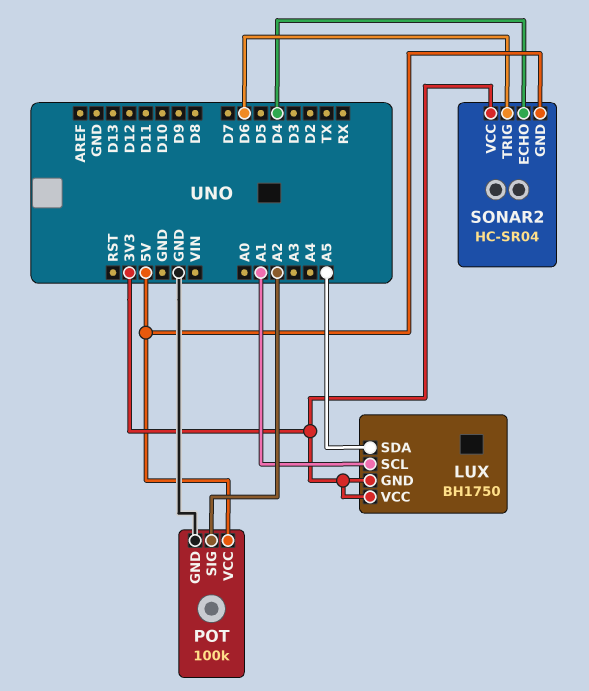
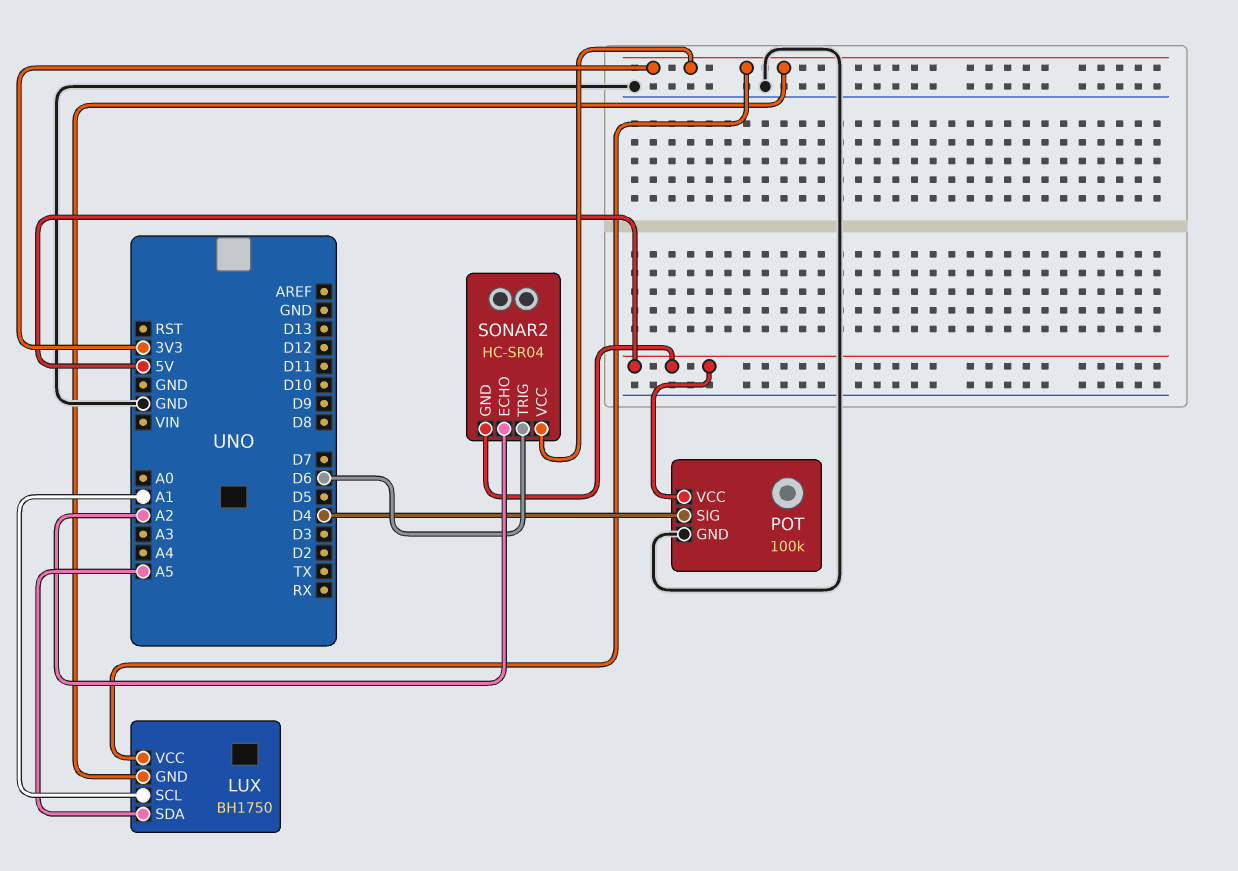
POT pin SIG: A2 -> D4
SONAR2 pin ECHO: D4 -> A2

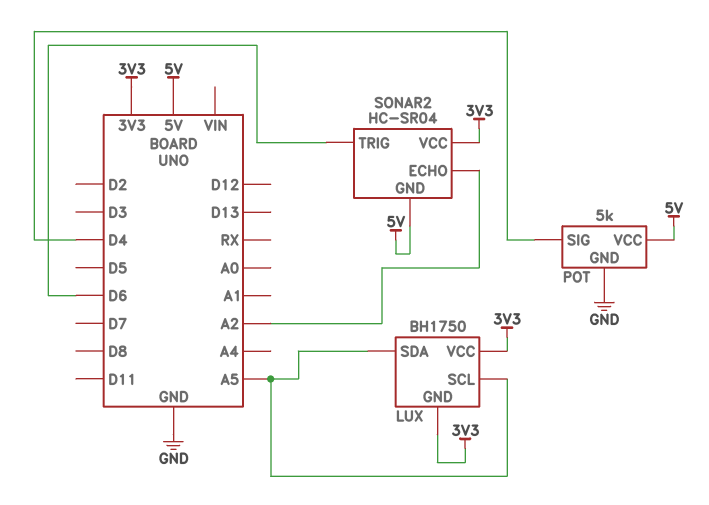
LUX pin SCL: A1 -> A5
POT: 100k -> 5k

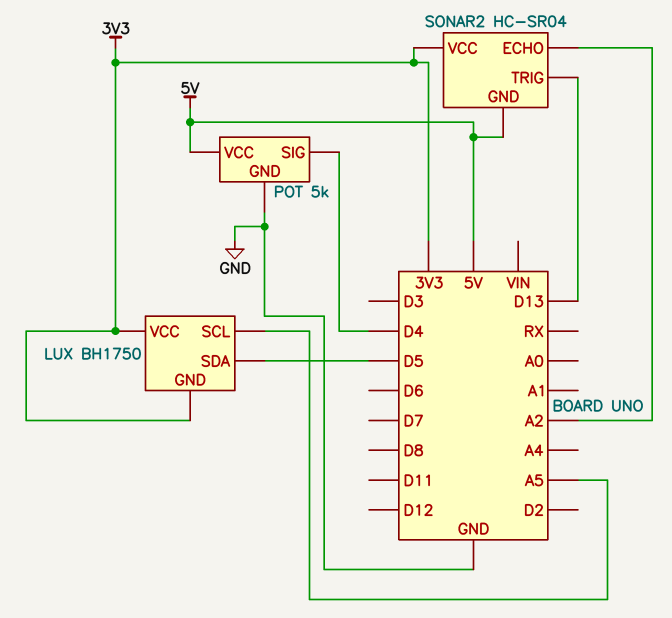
LUX pin SDA: A5 -> D5
SONAR2 pin TRIG: D6 -> D13

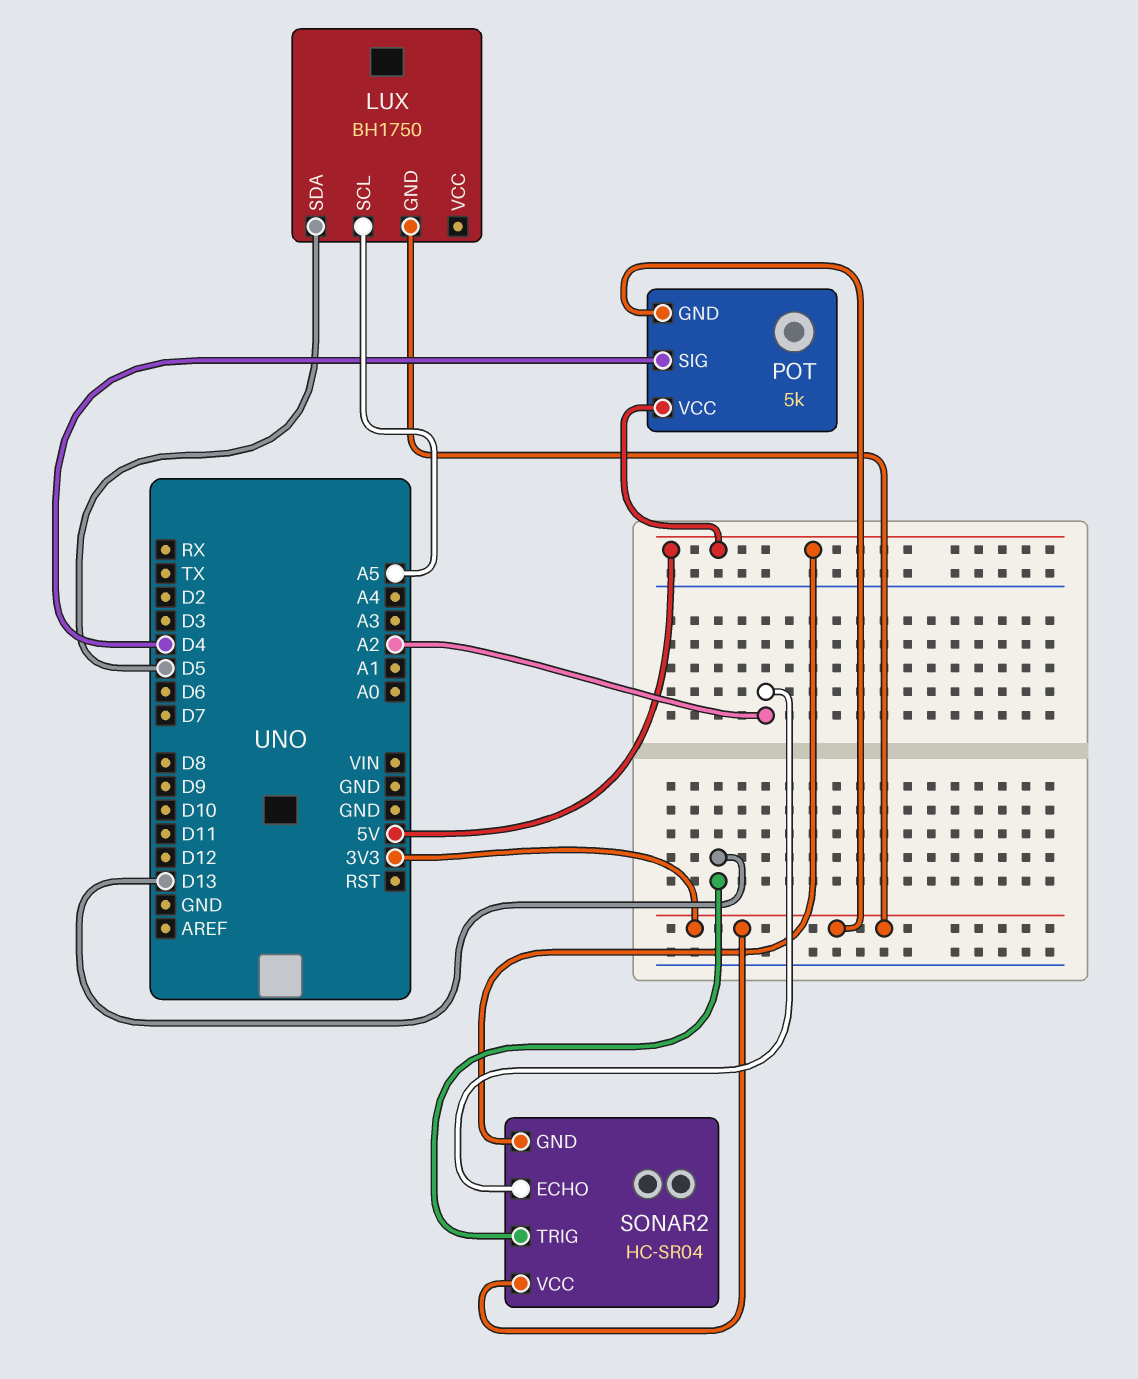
LUX pin VCC: 3V3 -> none
POT pin GND: GND -> 3V3

